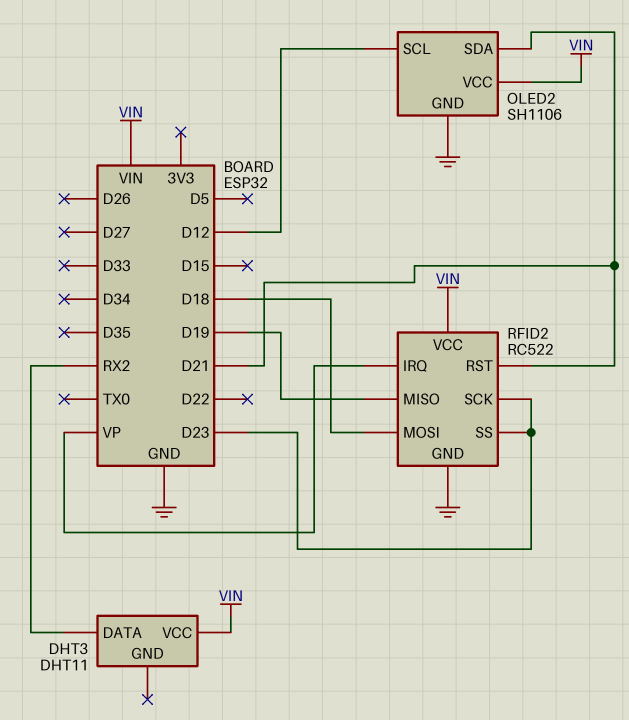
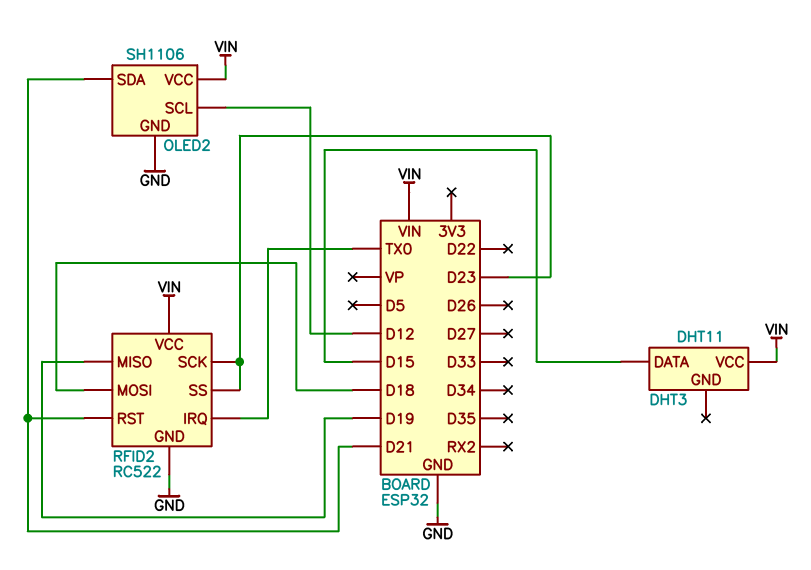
DHT3 pin DATA: RX2 -> D15
RFID2 pin IRQ: VP -> TX0

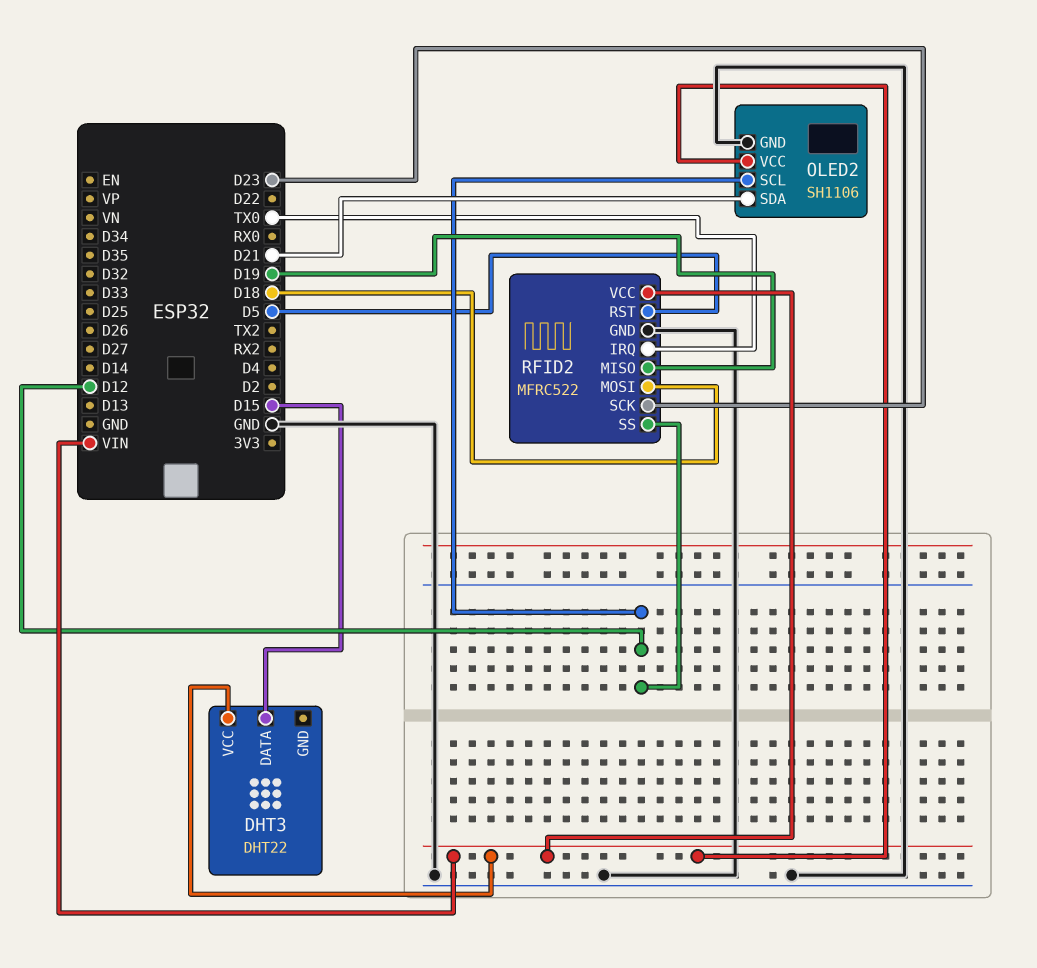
DHT3: DHT11 -> DHT22
RFID2: RC522 -> MFRC522
RFID2 pin RST: D21 -> D5
RFID2 pin SS: D23 -> D12

